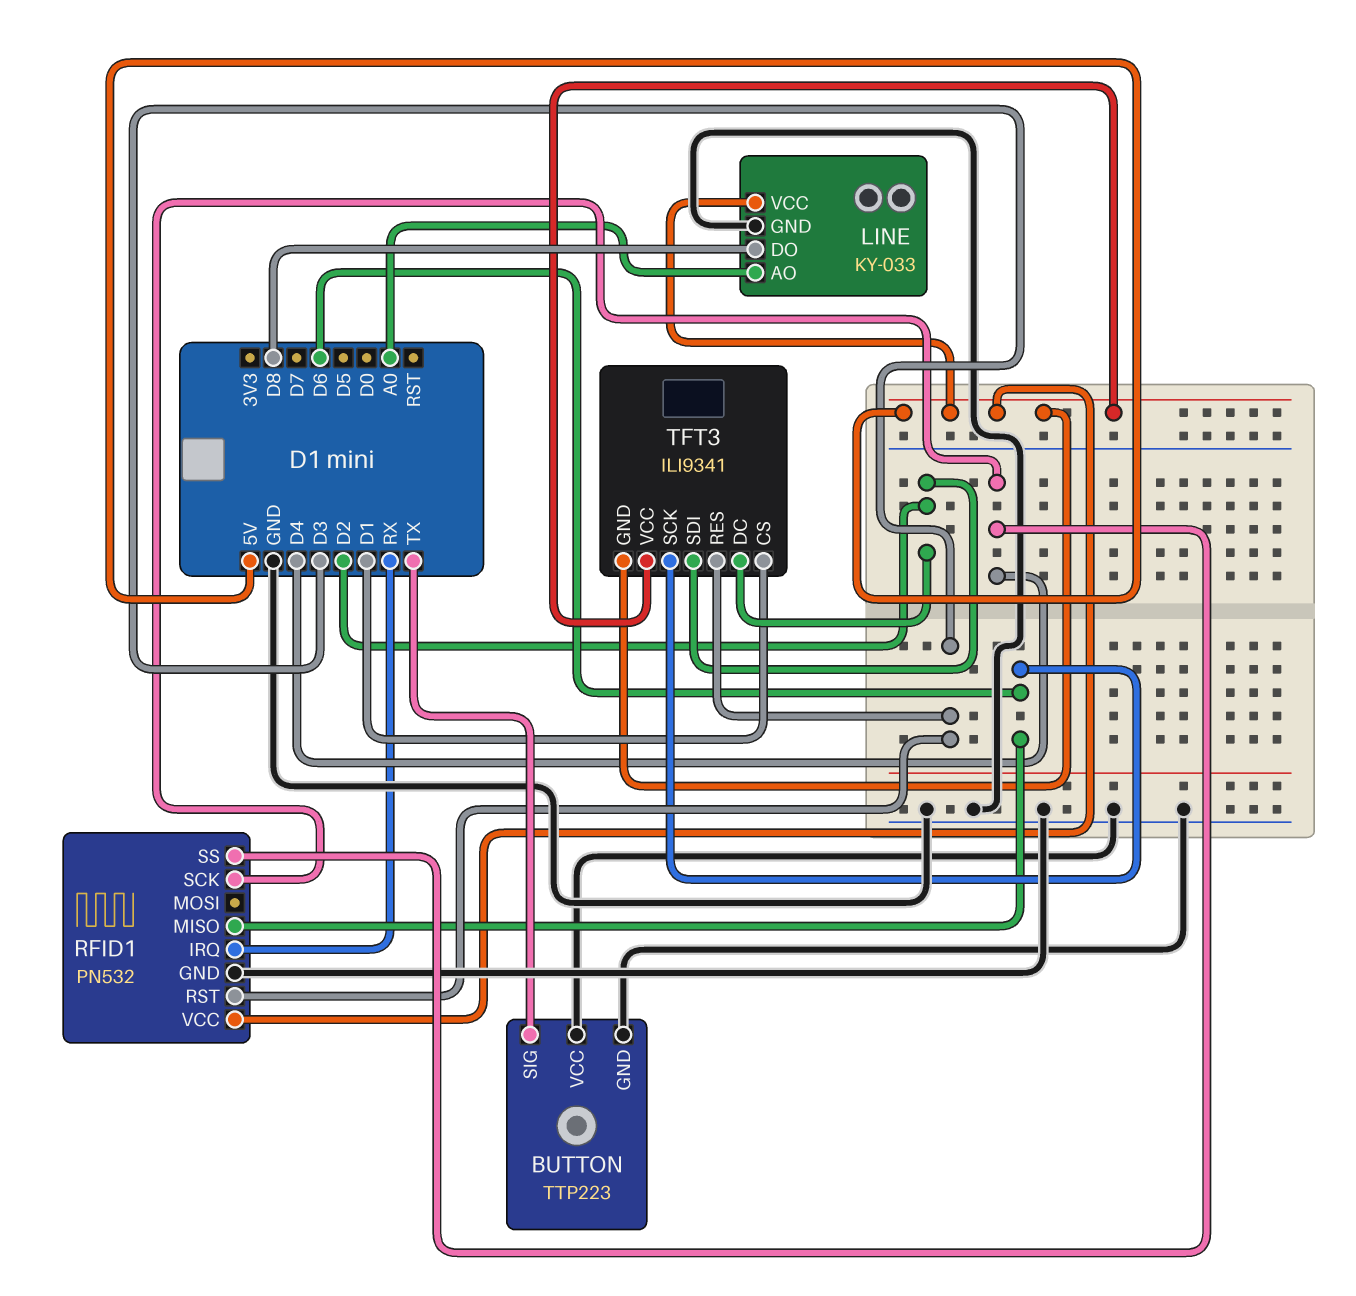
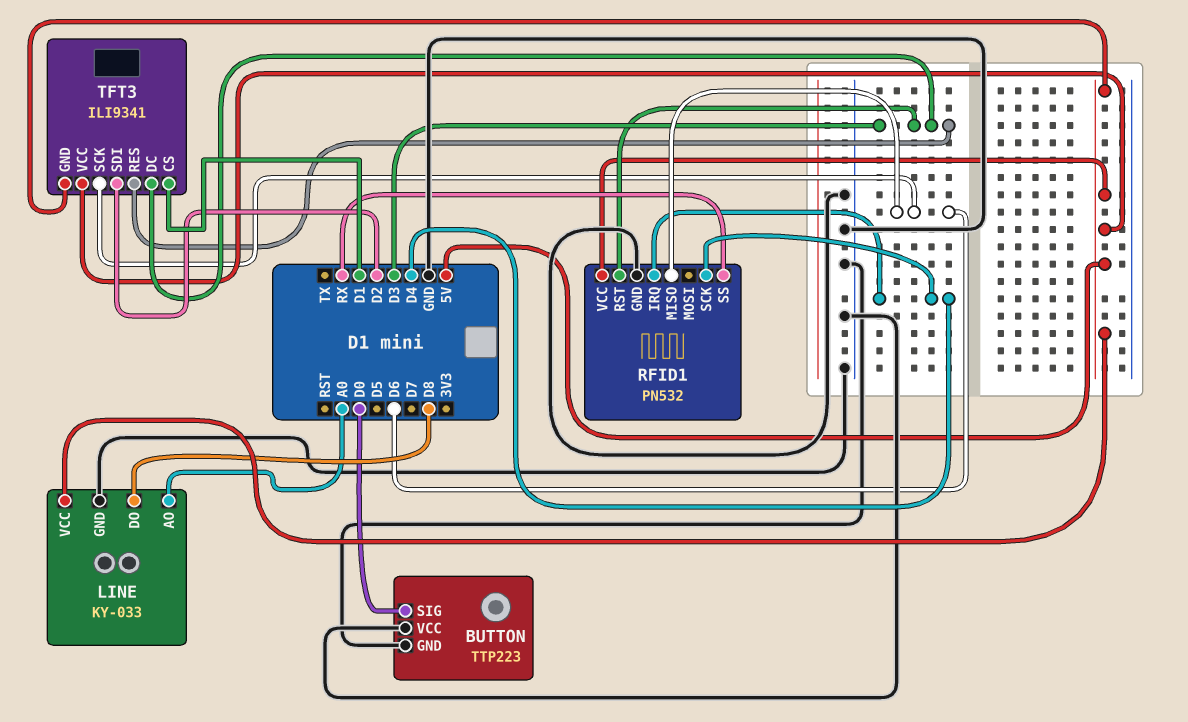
BUTTON pin SIG: TX -> D0
RFID1 pin IRQ: RX -> D4
RFID1 pin SS: D4 -> RX
TFT3 pin DC: D2 -> D3

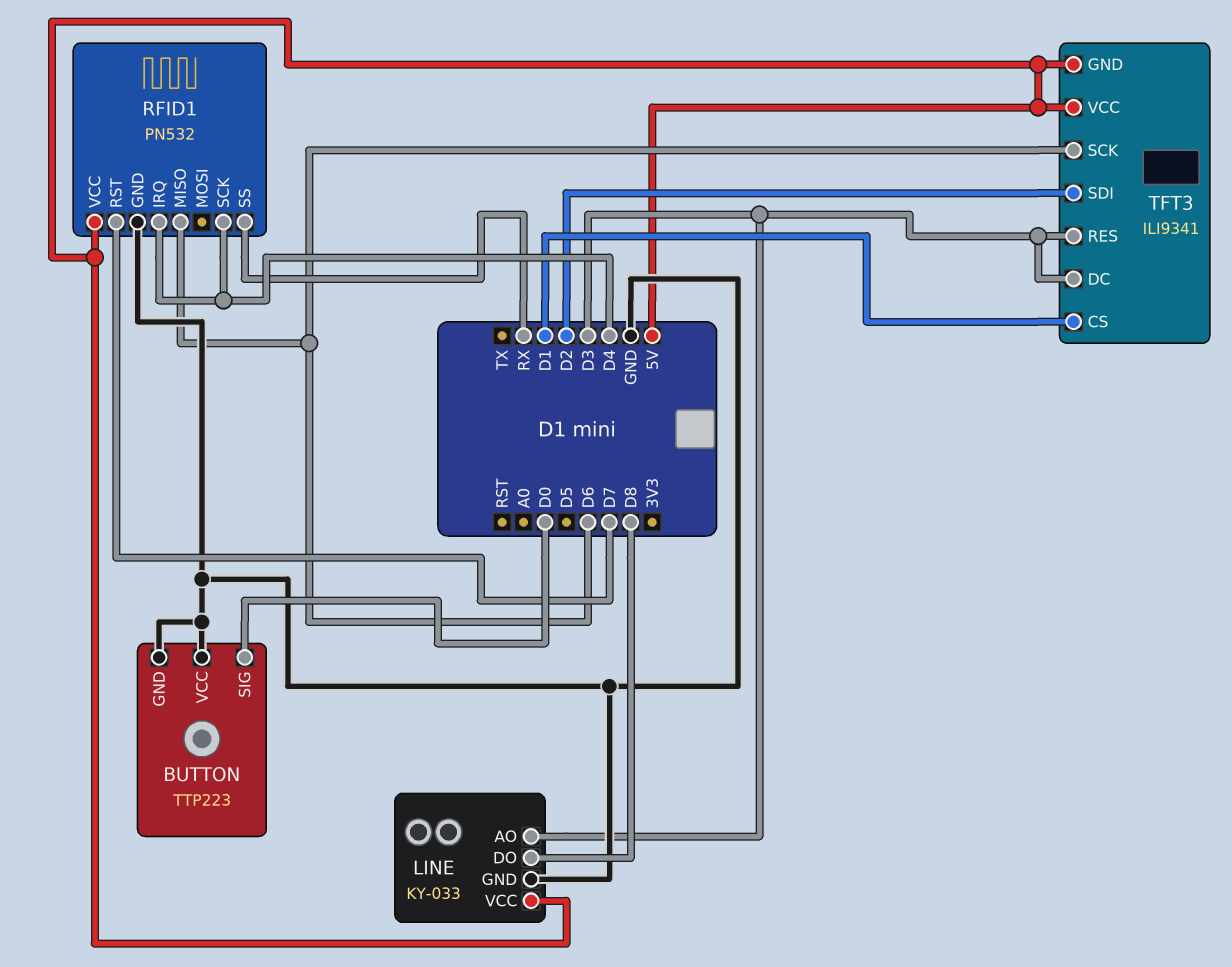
LINE pin AO: A0 -> D3
RFID1 pin RST: D3 -> D7

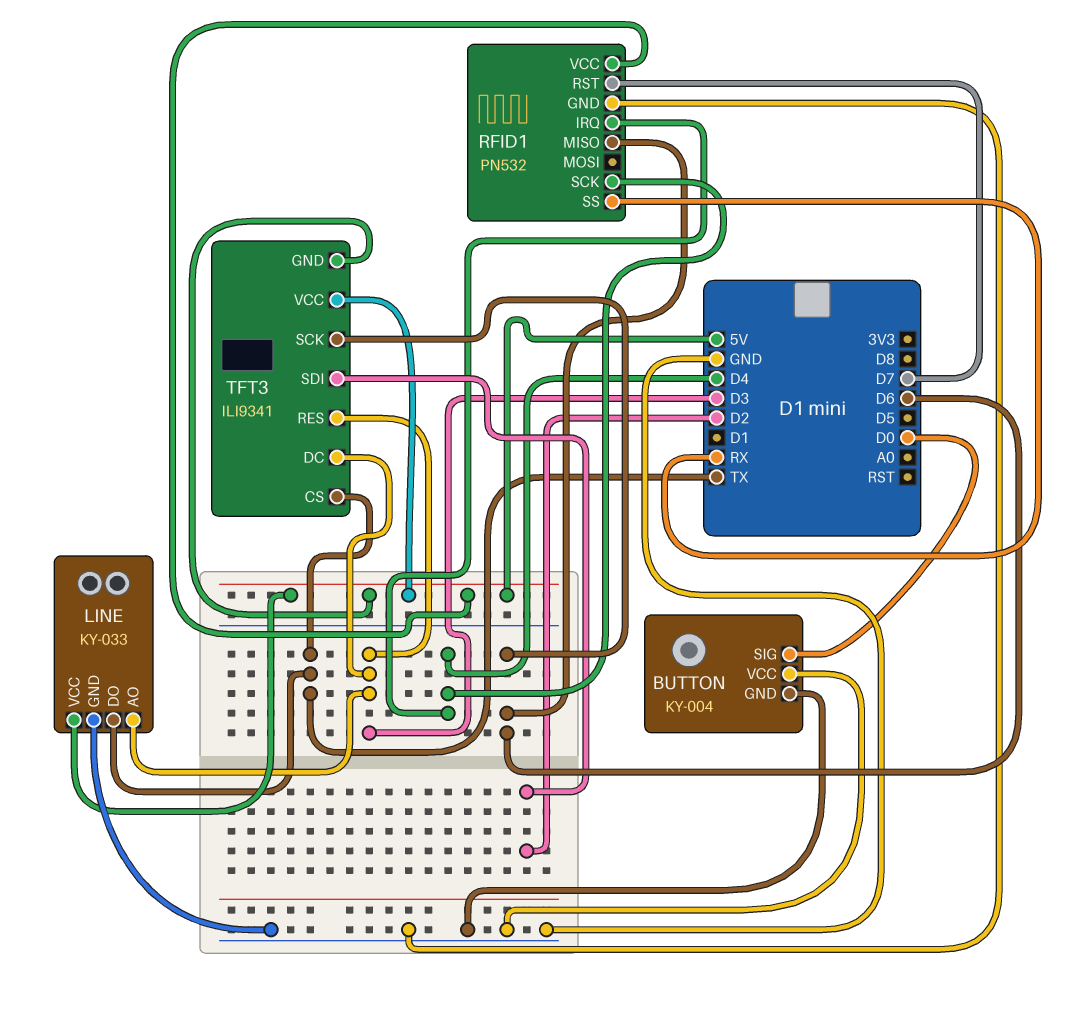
BUTTON: TTP223 -> KY-004
LINE pin DO: D8 -> TX
TFT3 pin CS: D1 -> TX

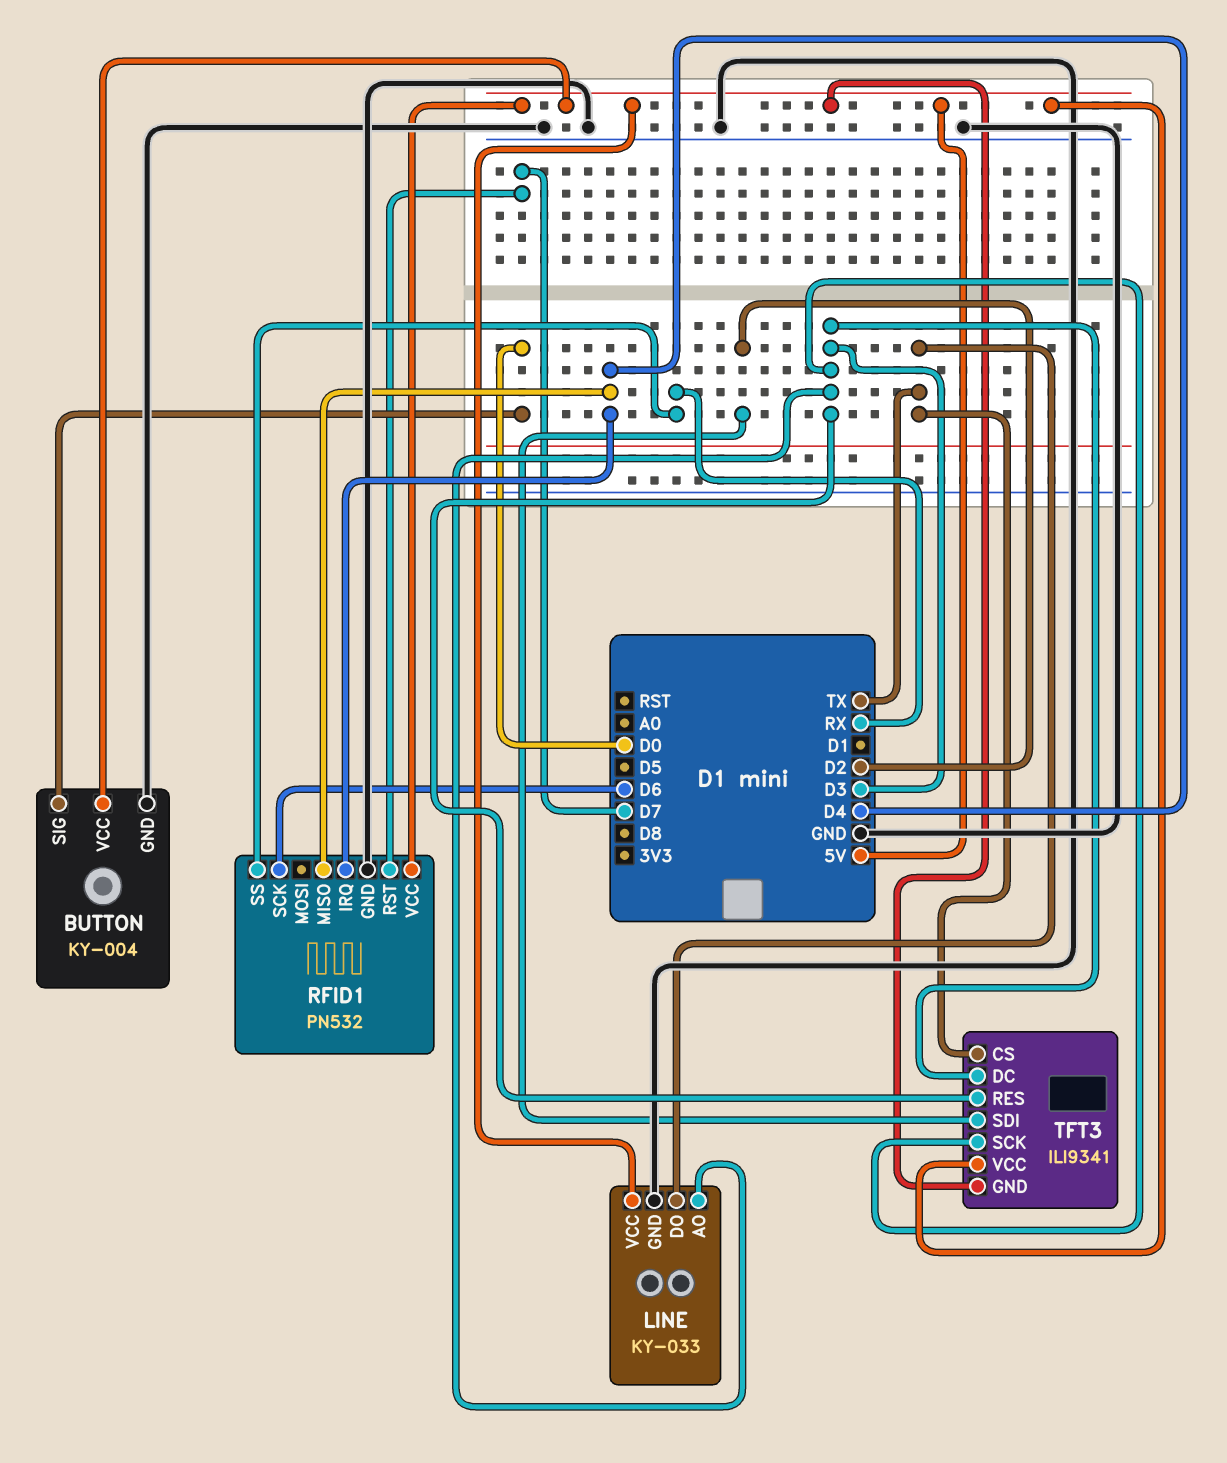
BUTTON pin VCC: GND -> 5V
RFID1 pin MISO: D6 -> D4
RFID1 pin SCK: D4 -> D6
TFT3 pin SCK: D6 -> D3

